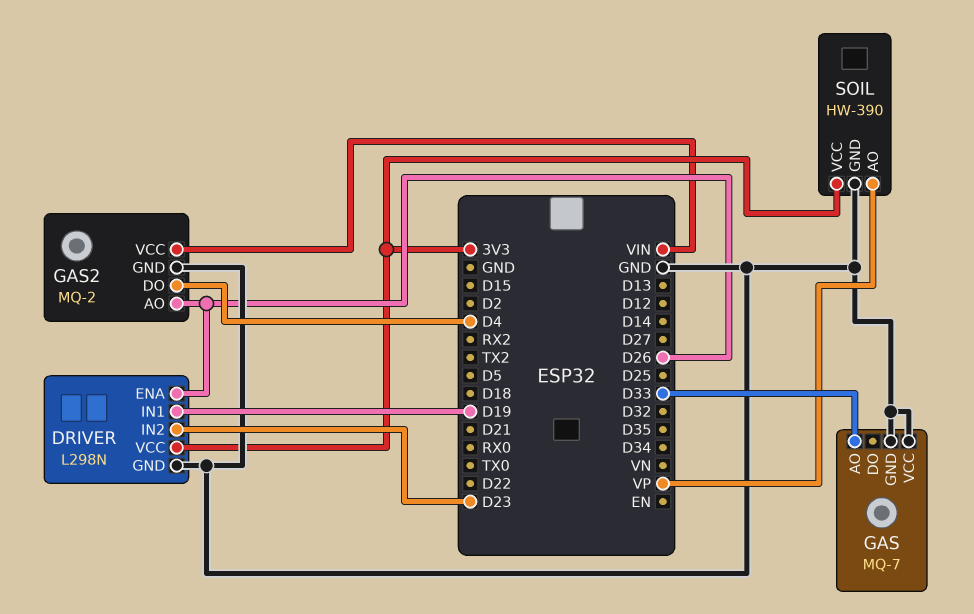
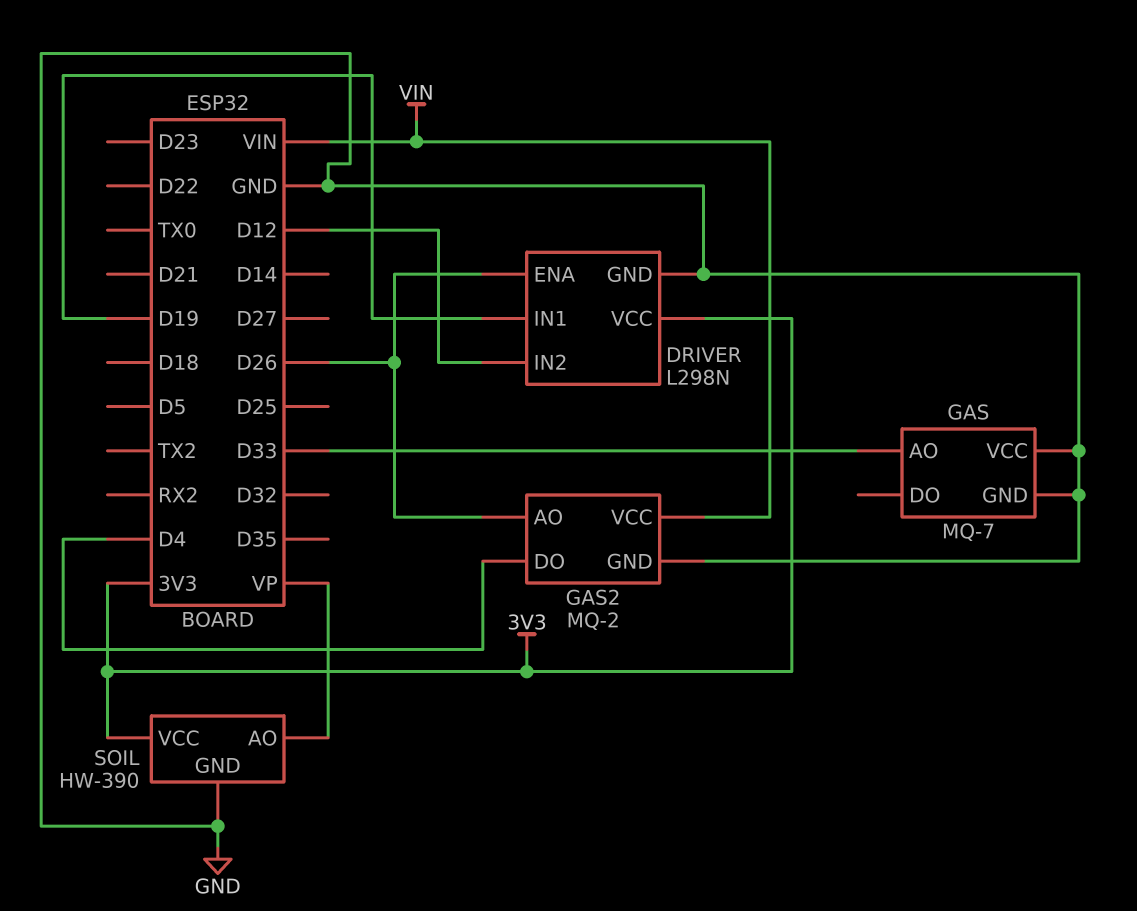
DRIVER pin IN2: D23 -> D12

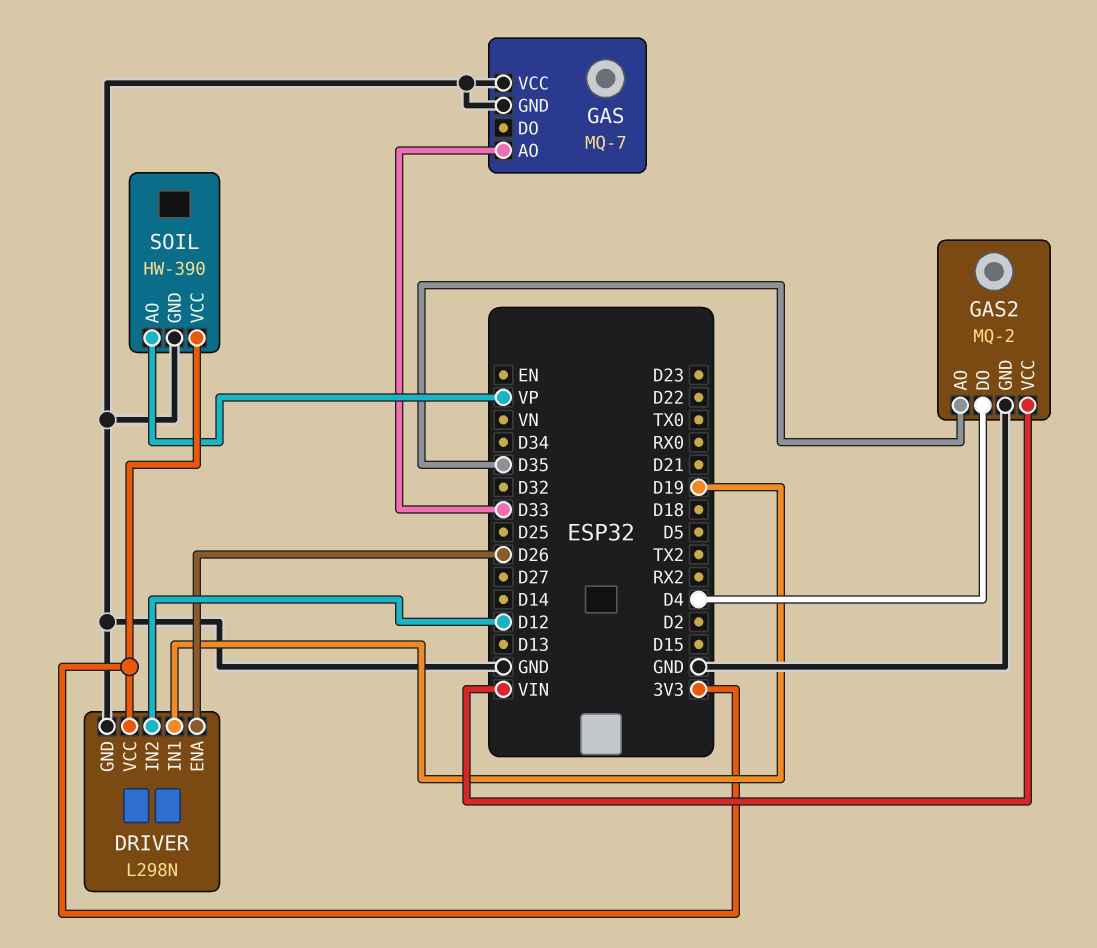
GAS2 pin AO: D26 -> D35

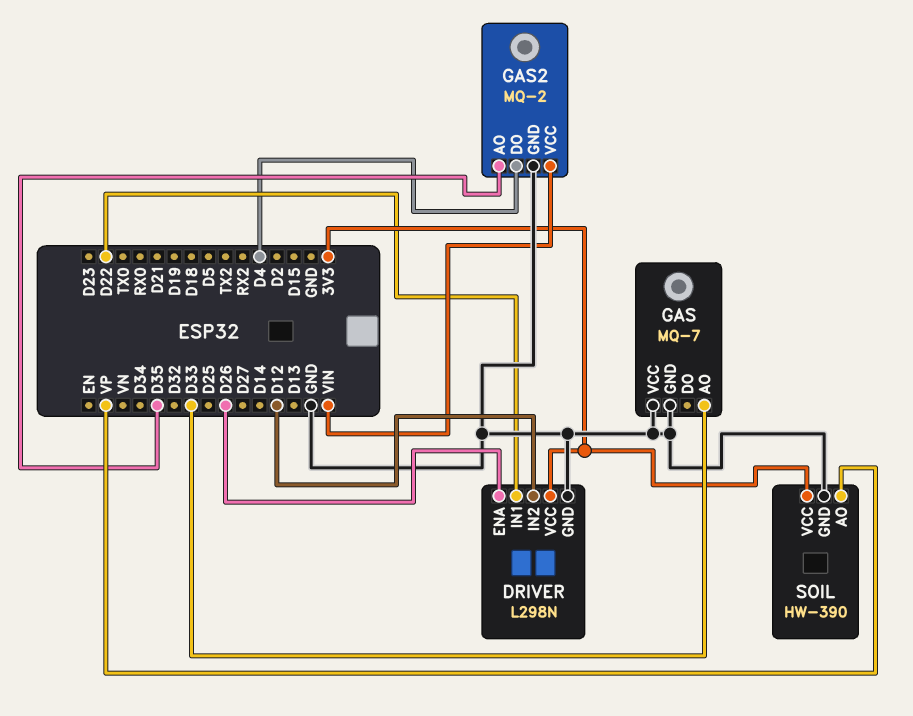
DRIVER pin IN1: D19 -> D22

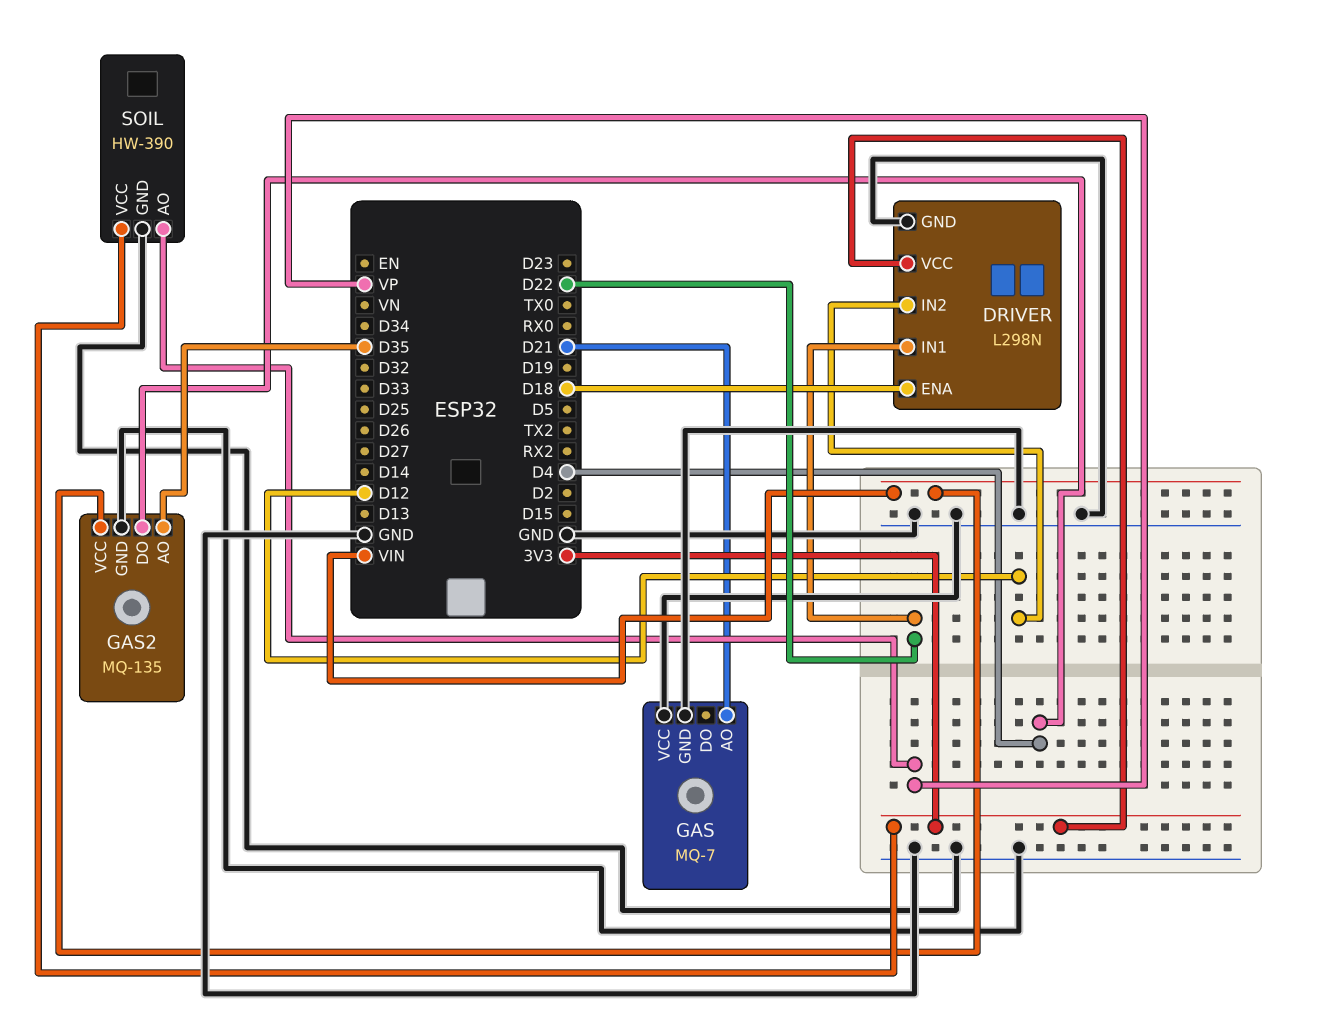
DRIVER pin ENA: D26 -> D18
GAS pin AO: D33 -> D21
GAS2: MQ-2 -> MQ-135

